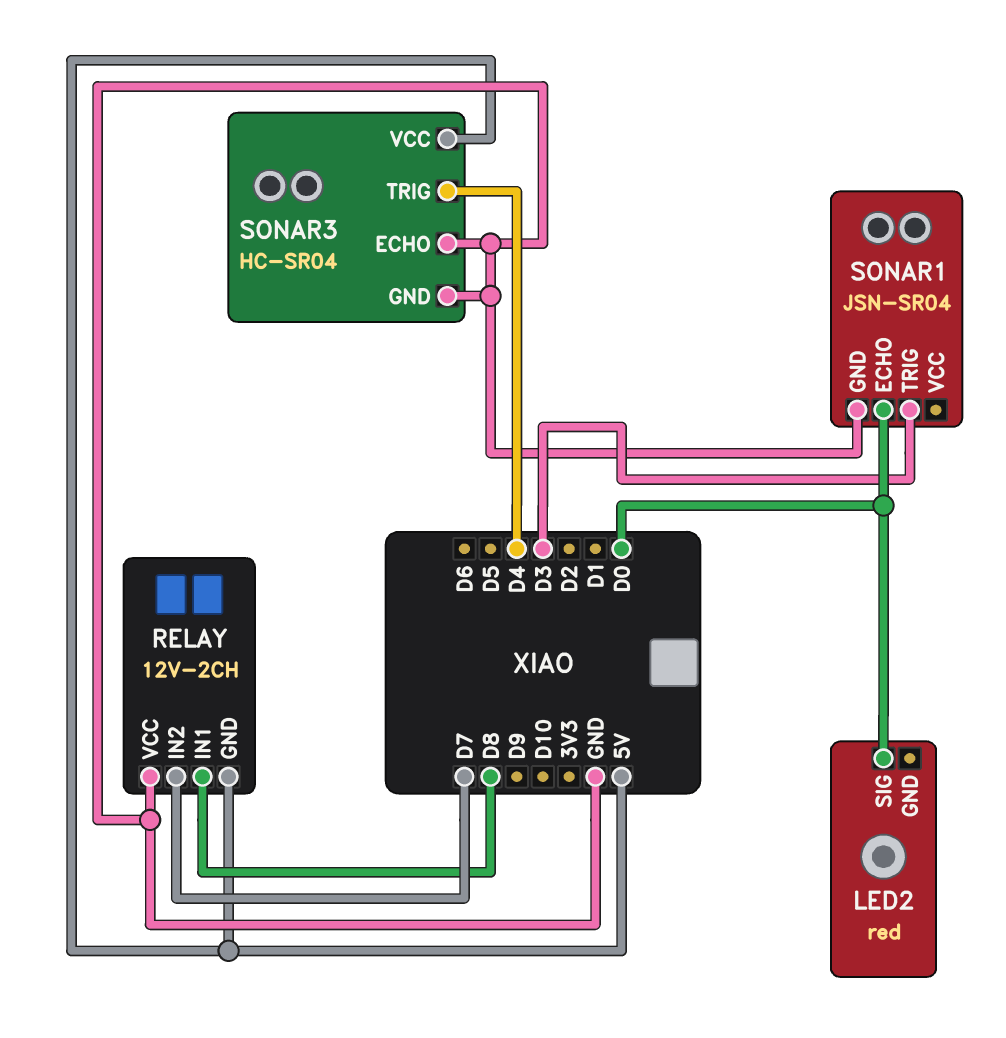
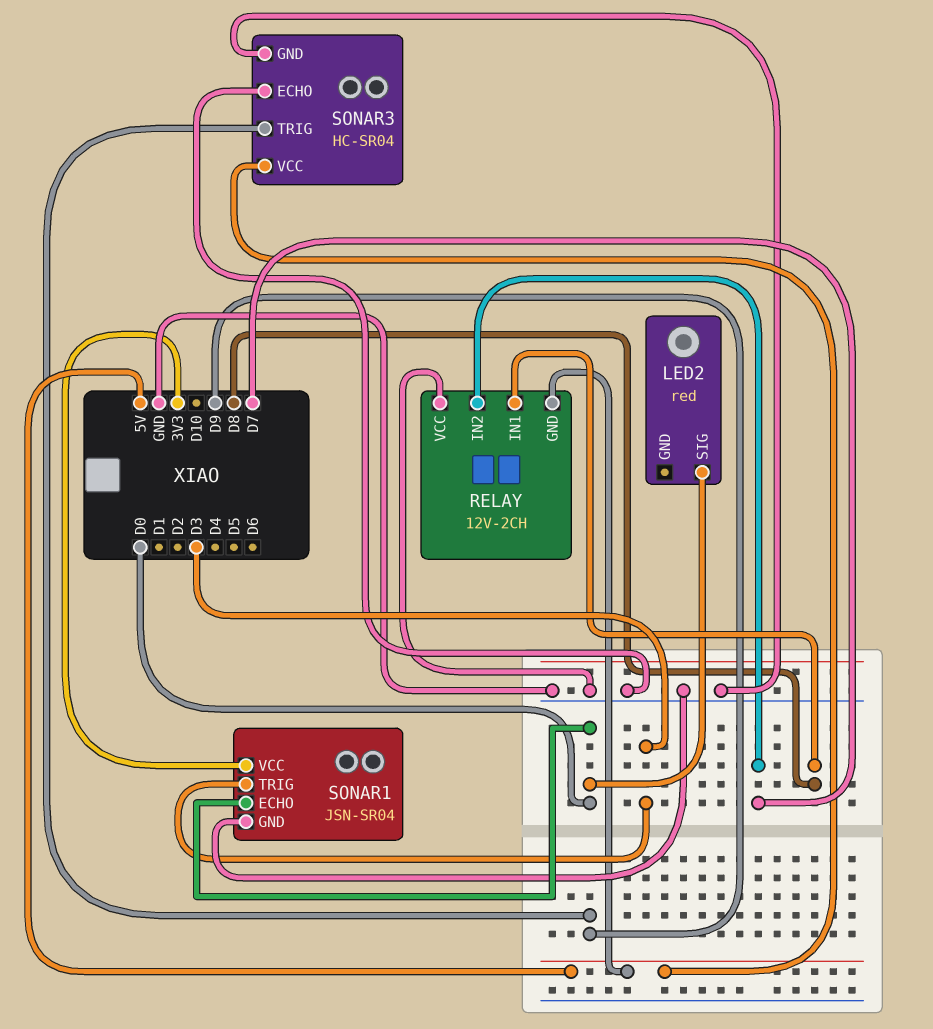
SONAR1 pin VCC: none -> 3V3
SONAR3 pin TRIG: D4 -> D9

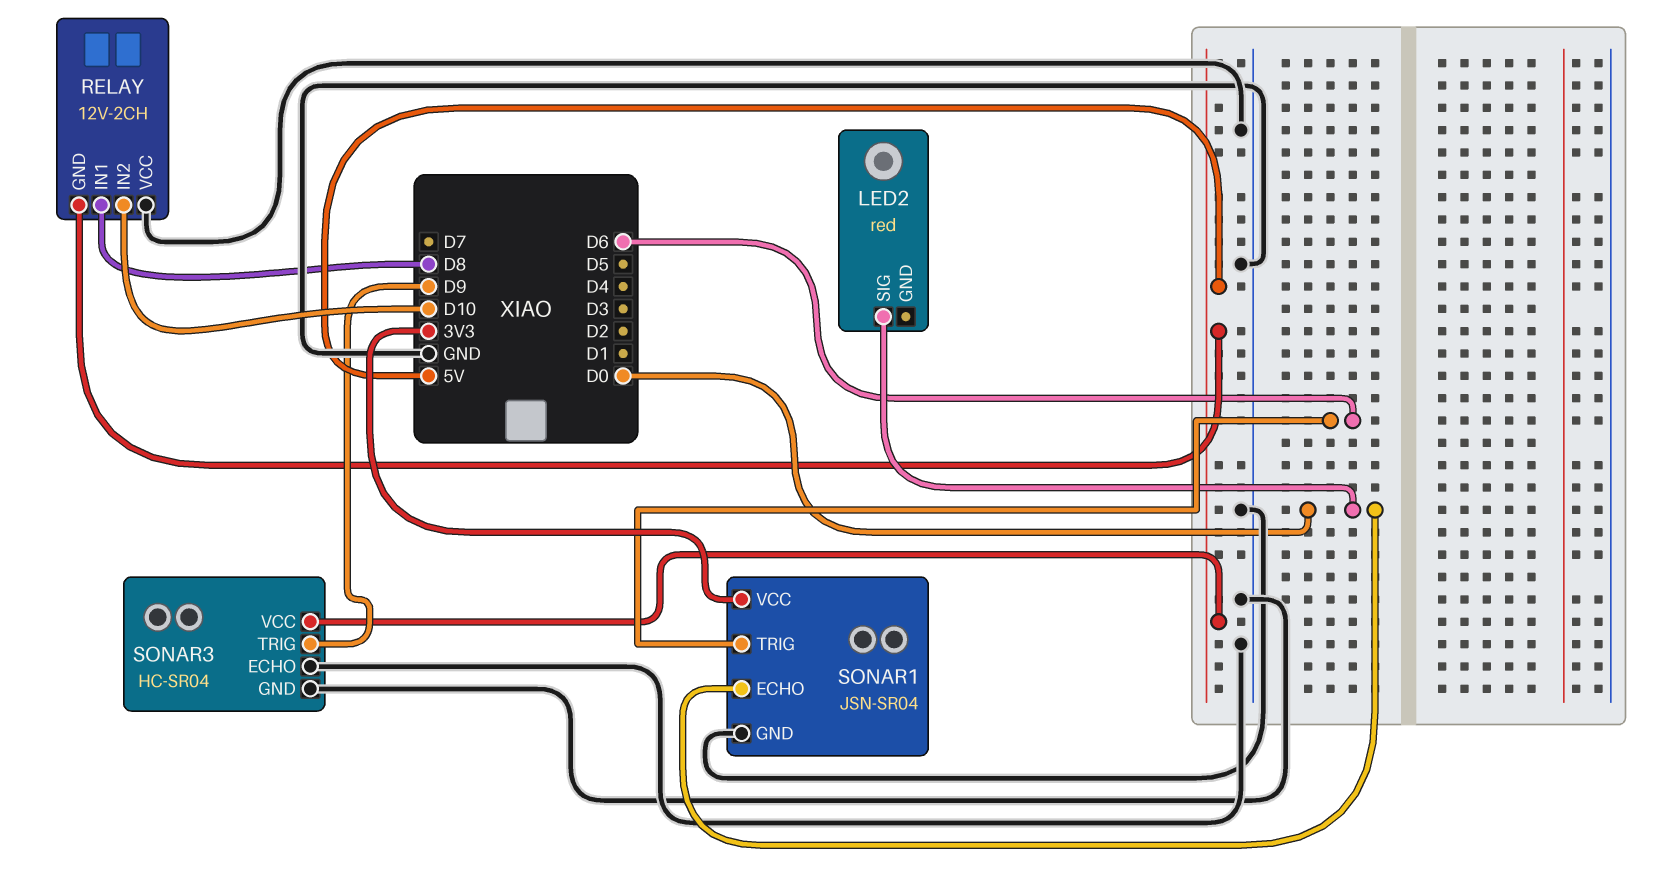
RELAY pin IN2: D7 -> D10
SONAR1 pin TRIG: D3 -> D6

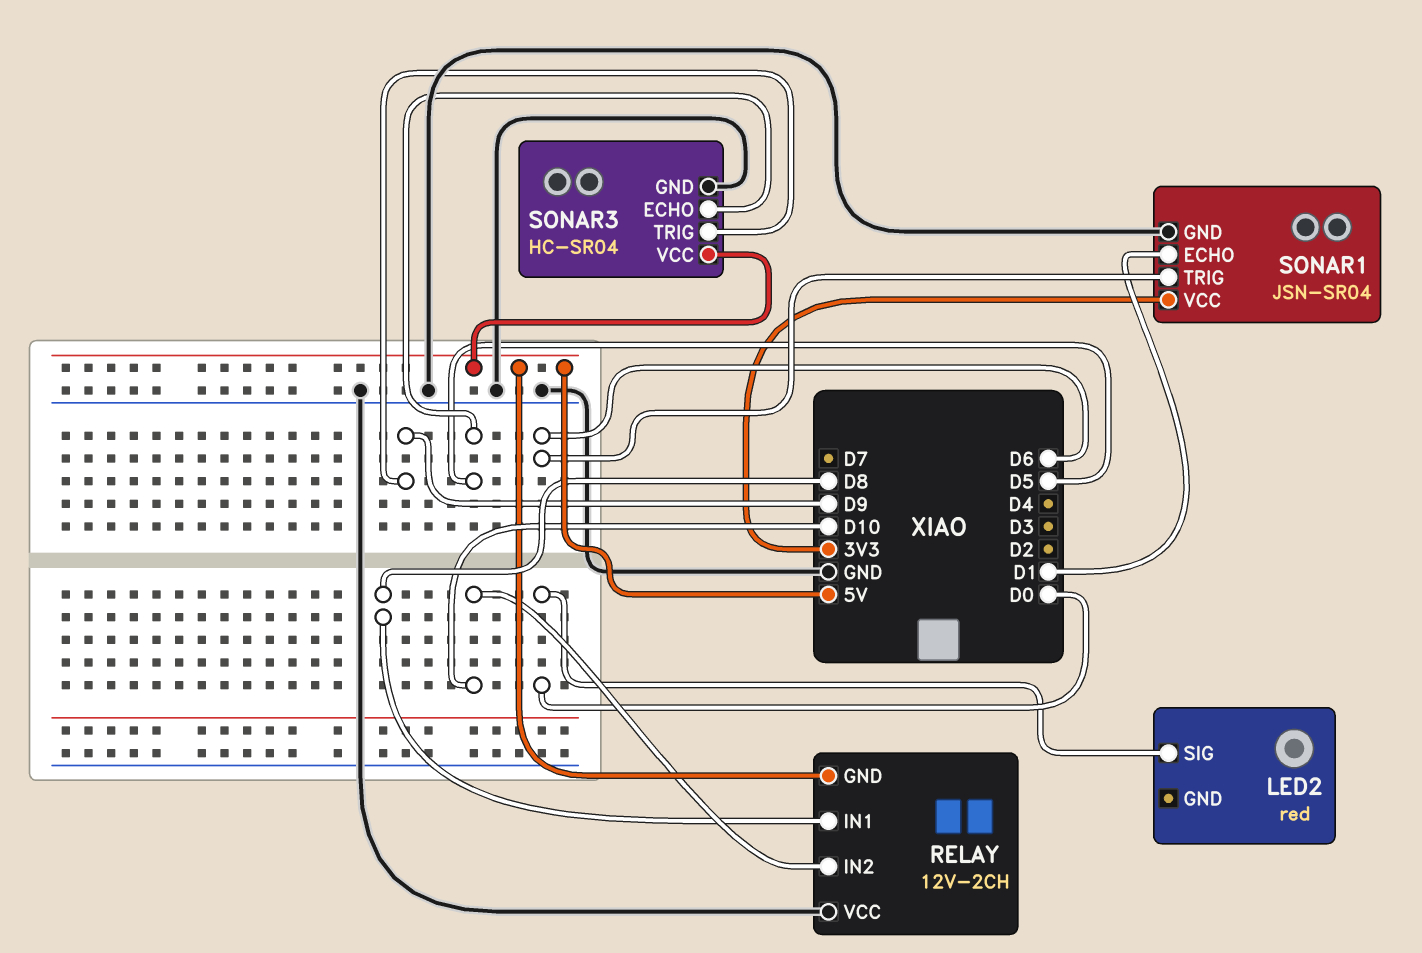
SONAR1 pin ECHO: D0 -> D1
SONAR3 pin ECHO: GND -> D5

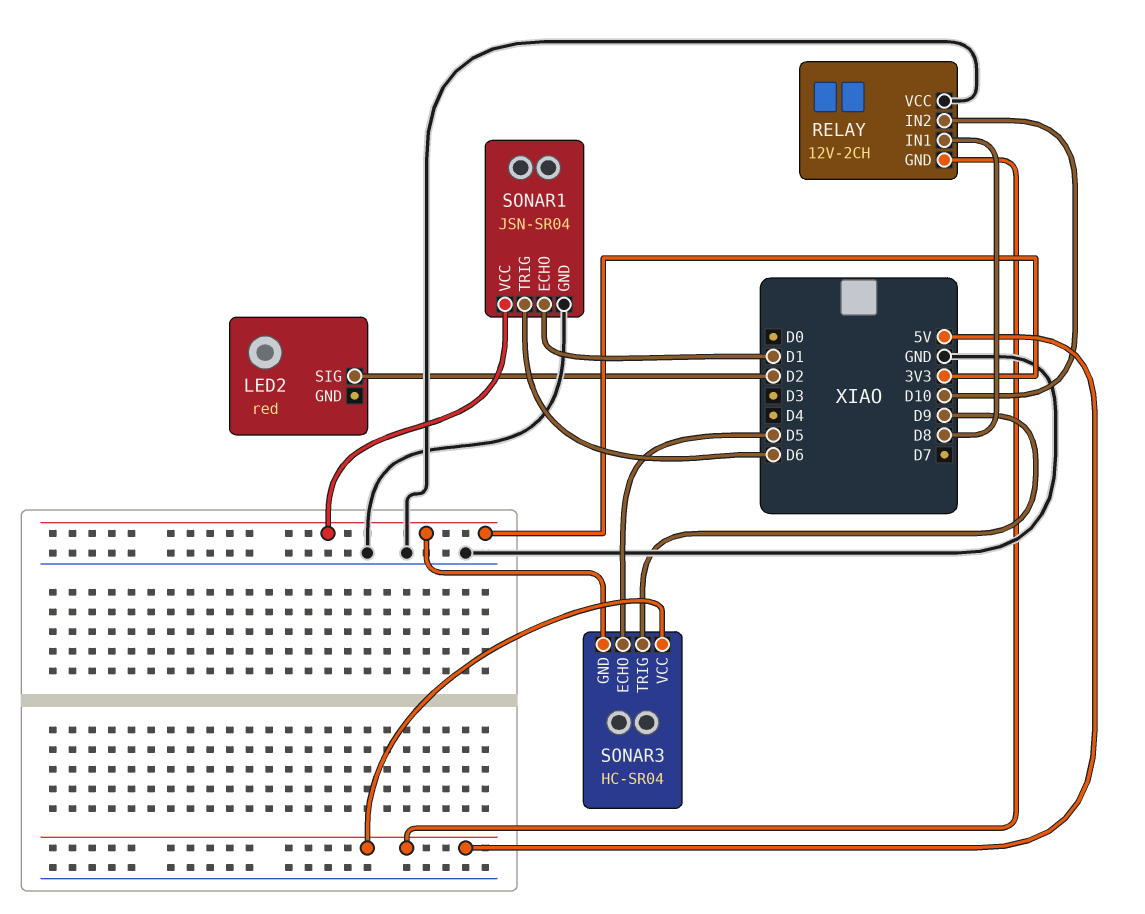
LED2 pin SIG: D0 -> D2
SONAR3 pin GND: GND -> 3V3

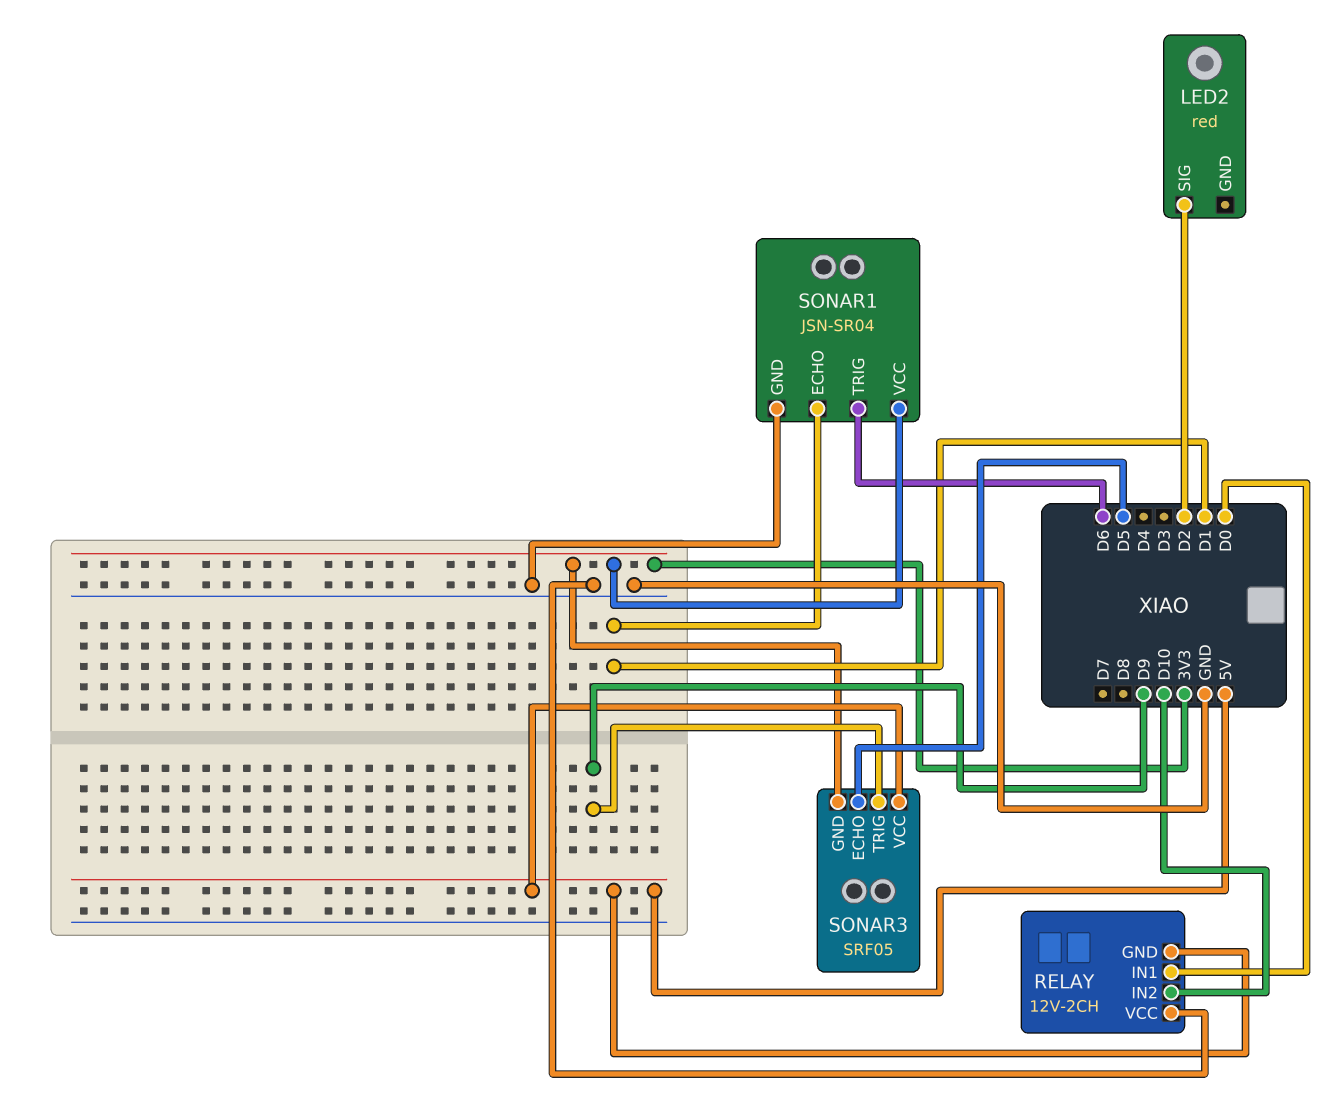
RELAY pin IN1: D8 -> D0
SONAR3: HC-SR04 -> SRF05

